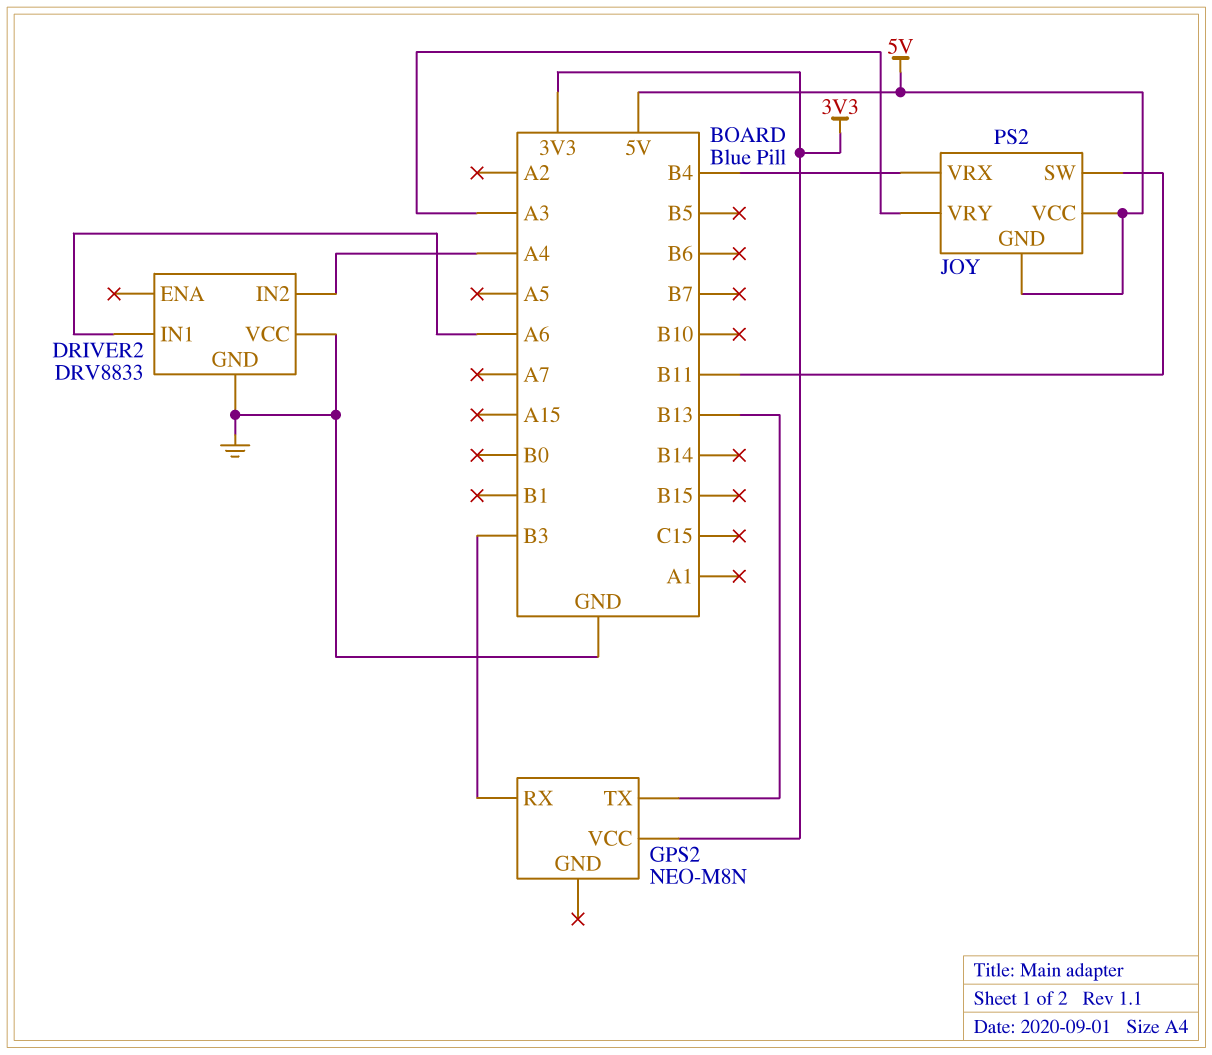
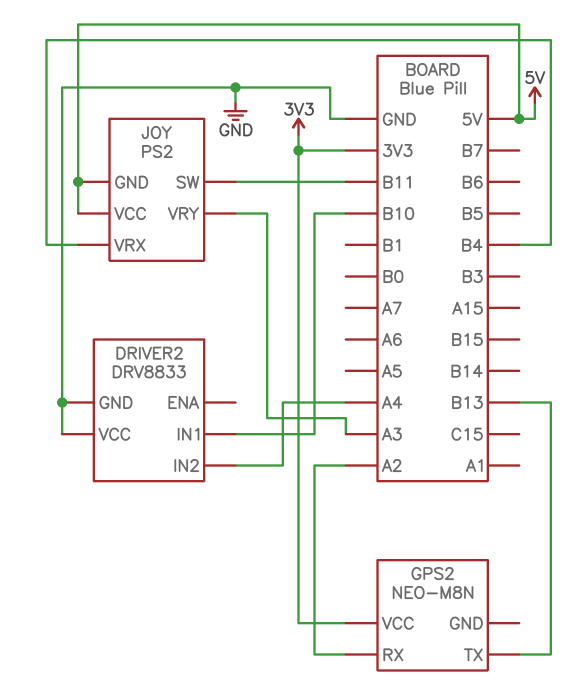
DRIVER2 pin IN1: A6 -> B10
GPS2 pin RX: B3 -> A2

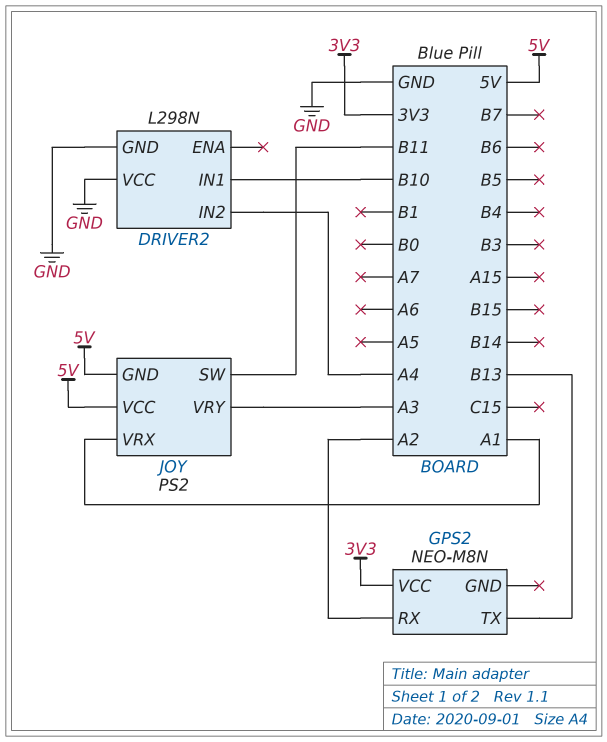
DRIVER2: DRV8833 -> L298N
JOY pin VRX: B4 -> A1

